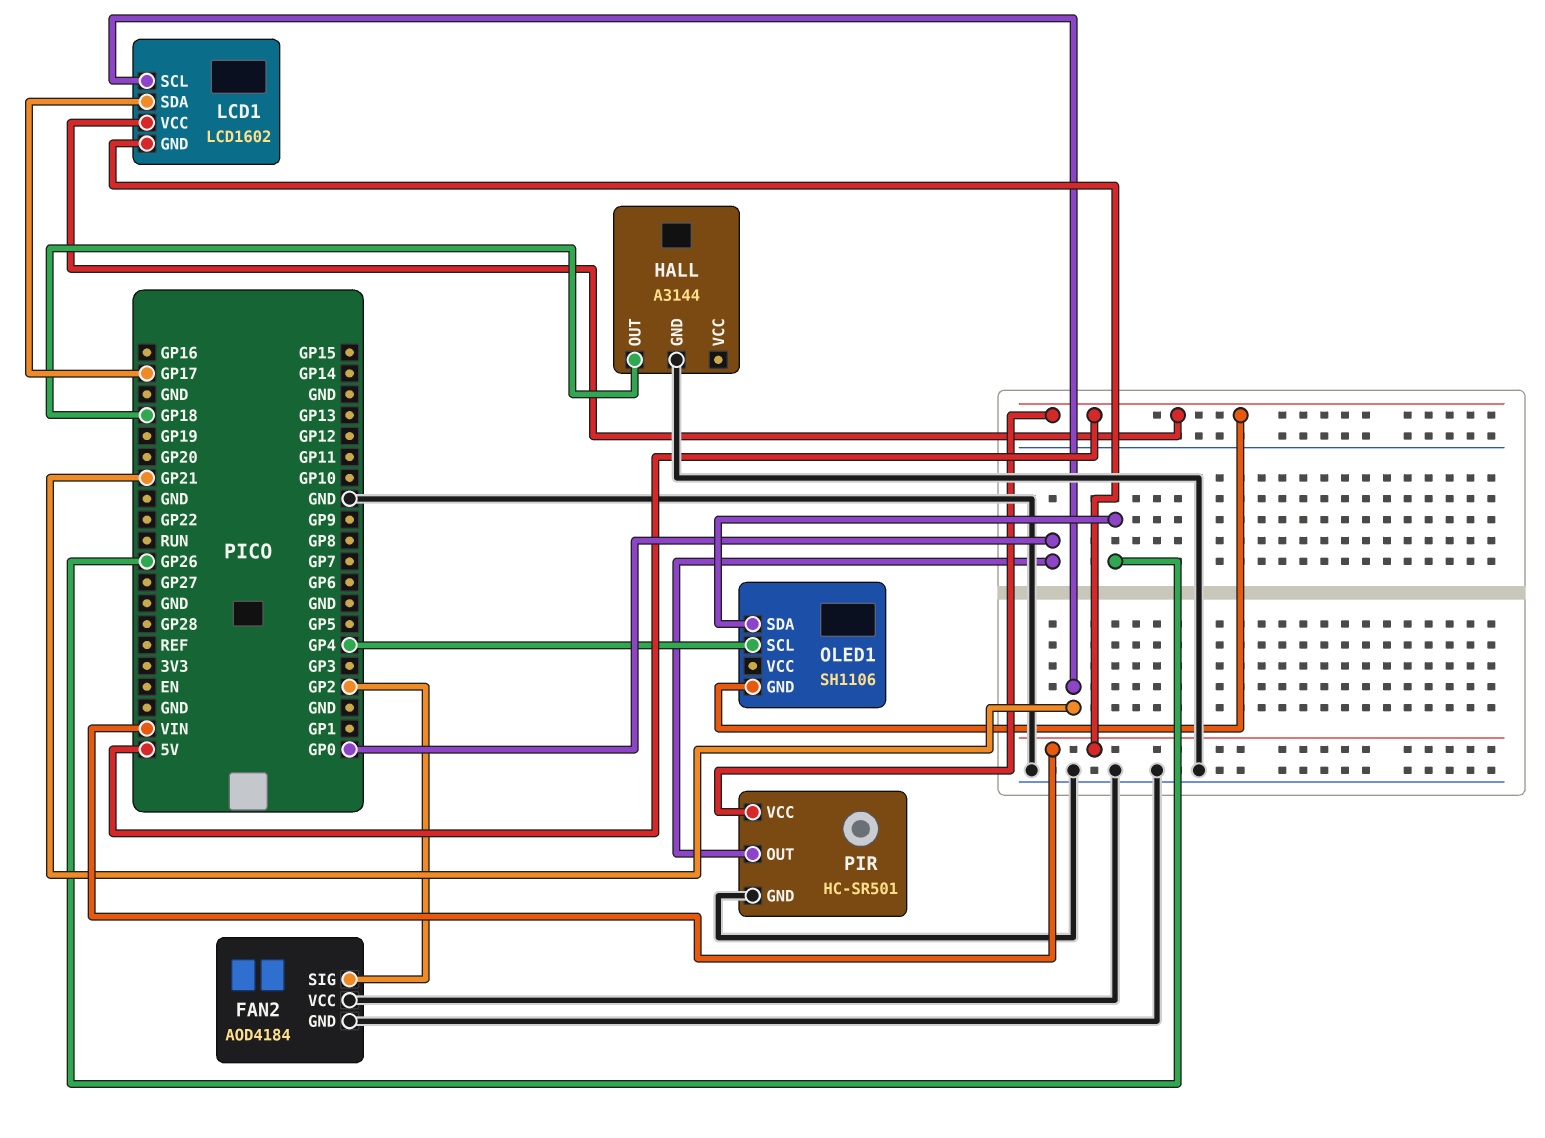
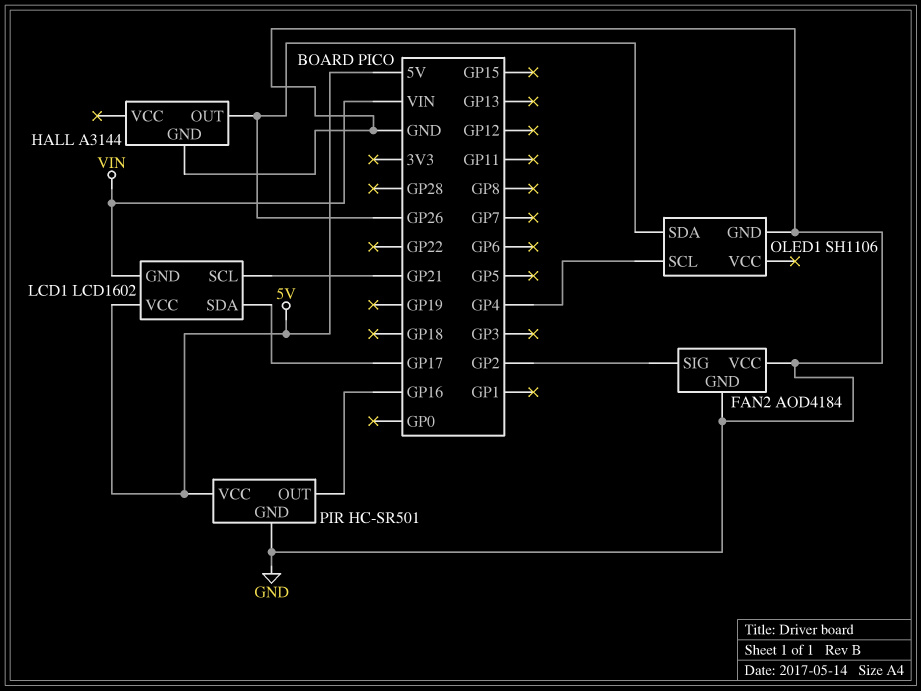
HALL pin OUT: GP18 -> GP26
OLED1 pin GND: 5V -> GND
PIR pin OUT: GP0 -> GP16

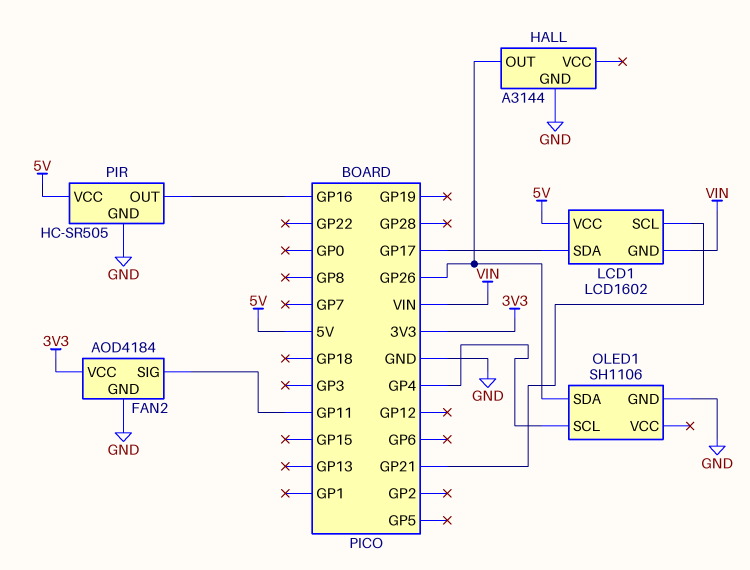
FAN2 pin SIG: GP2 -> GP11
FAN2 pin VCC: GND -> 3V3
PIR: HC-SR501 -> HC-SR505

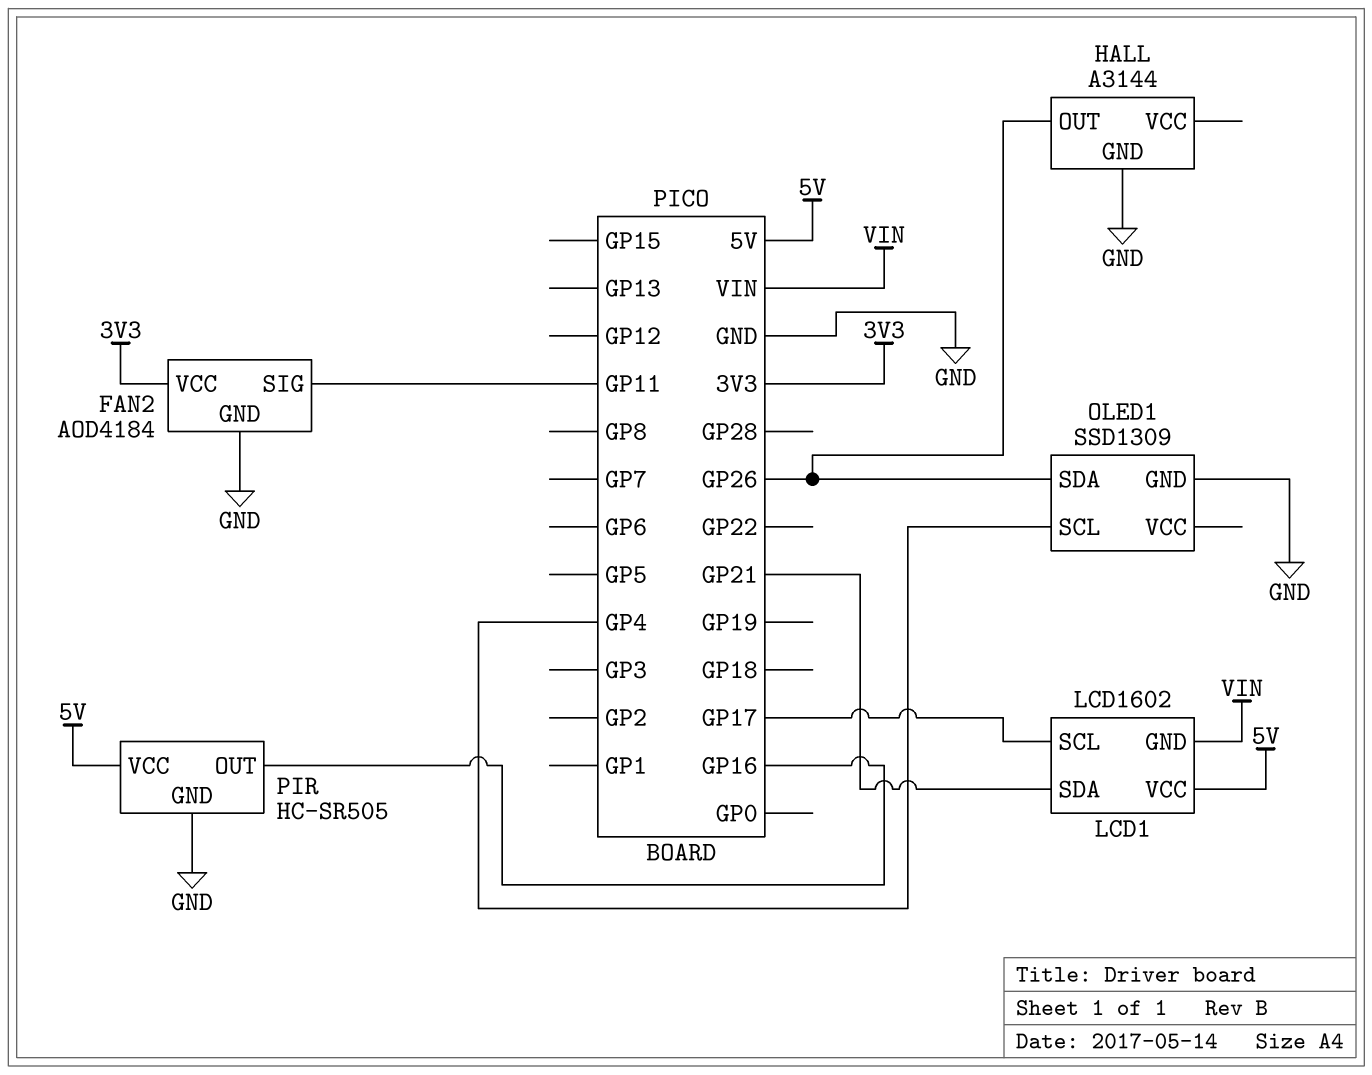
LCD1 pin SCL: GP21 -> GP17
LCD1 pin SDA: GP17 -> GP21
OLED1: SH1106 -> SSD1309

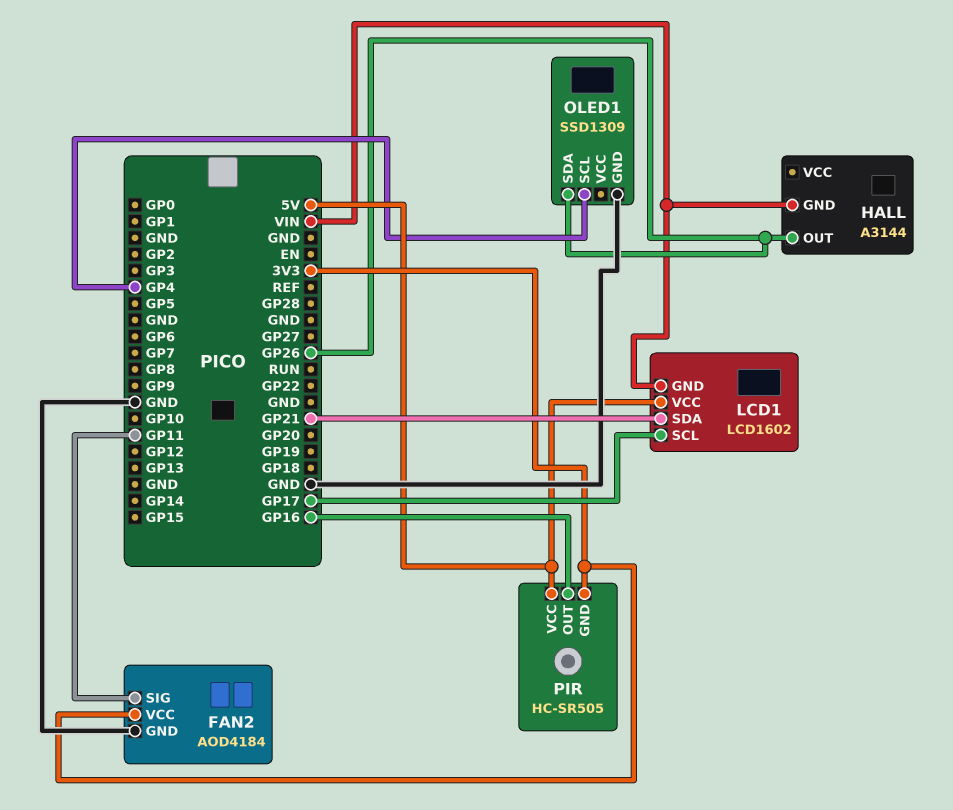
HALL pin GND: GND -> VIN
PIR pin GND: GND -> 3V3

